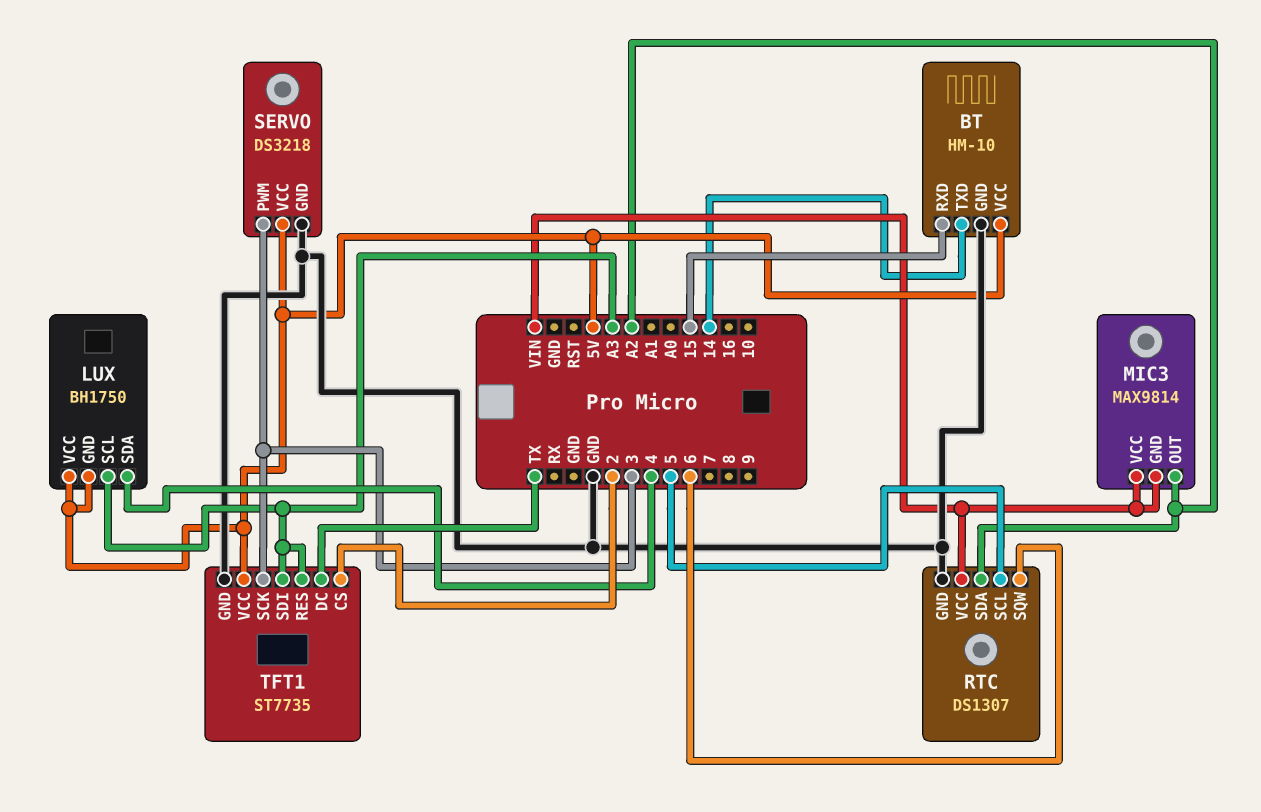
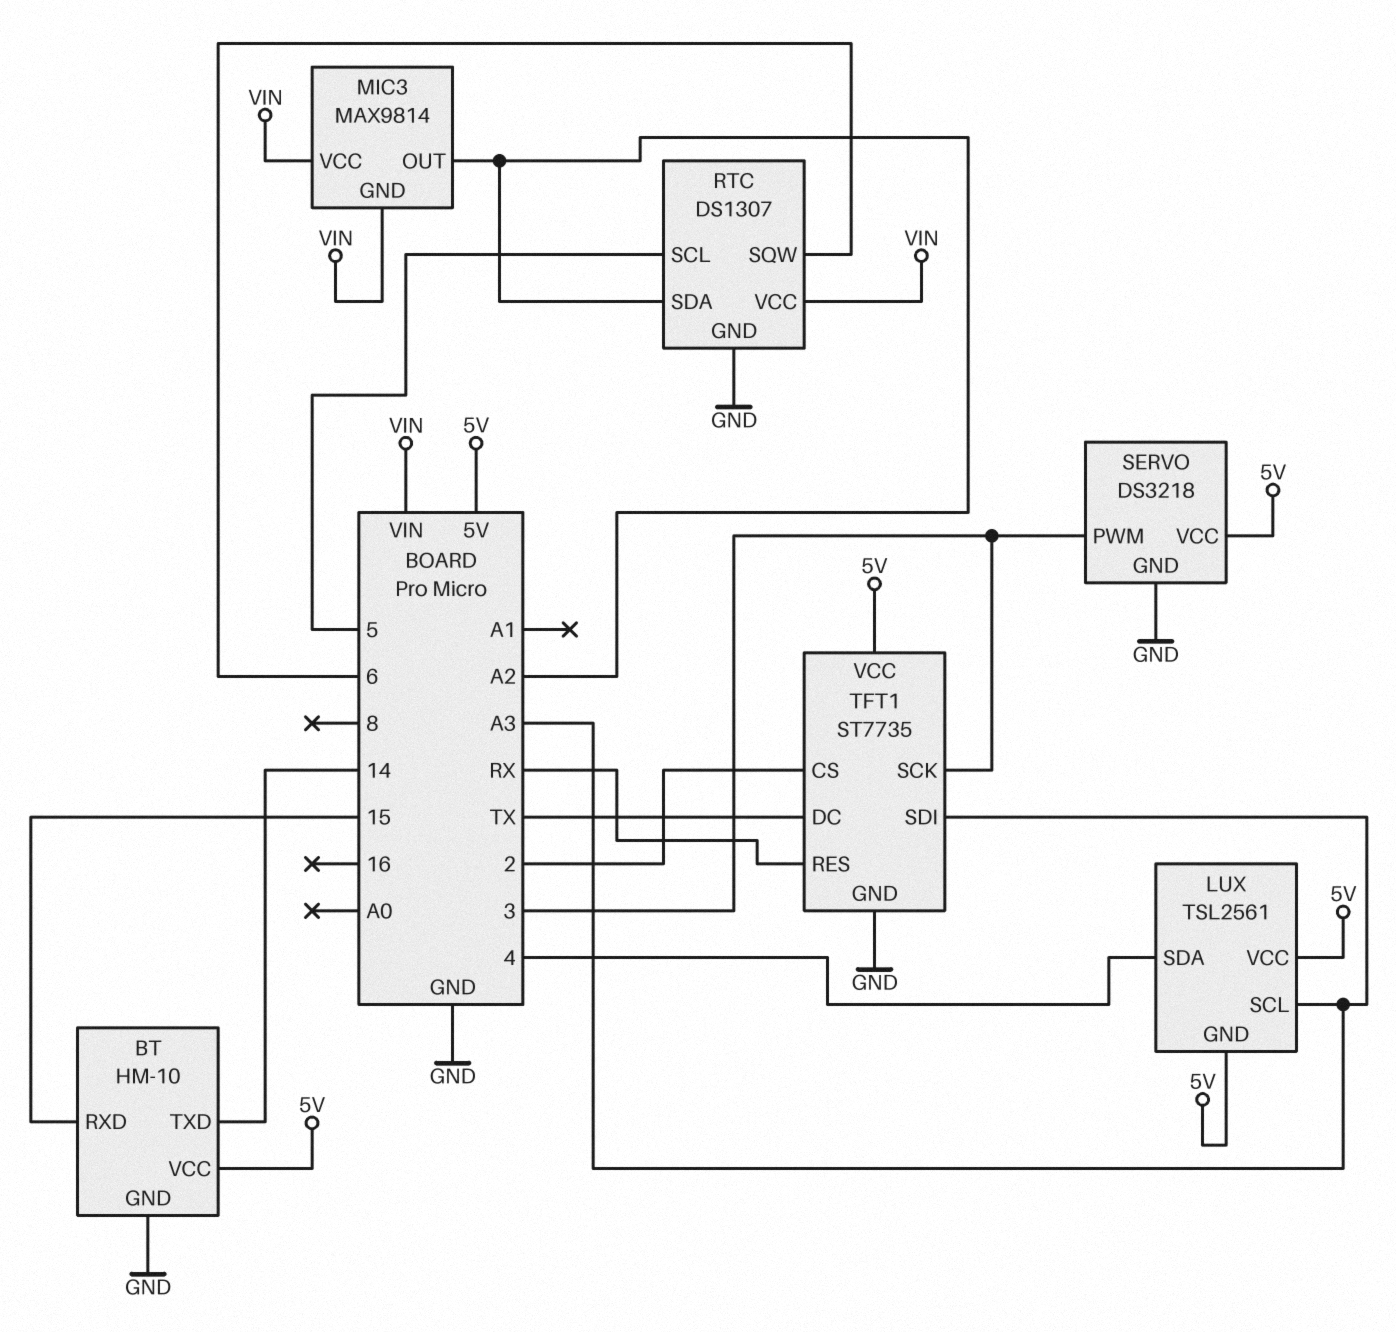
LUX: BH1750 -> TSL2561
TFT1 pin RES: A3 -> RX

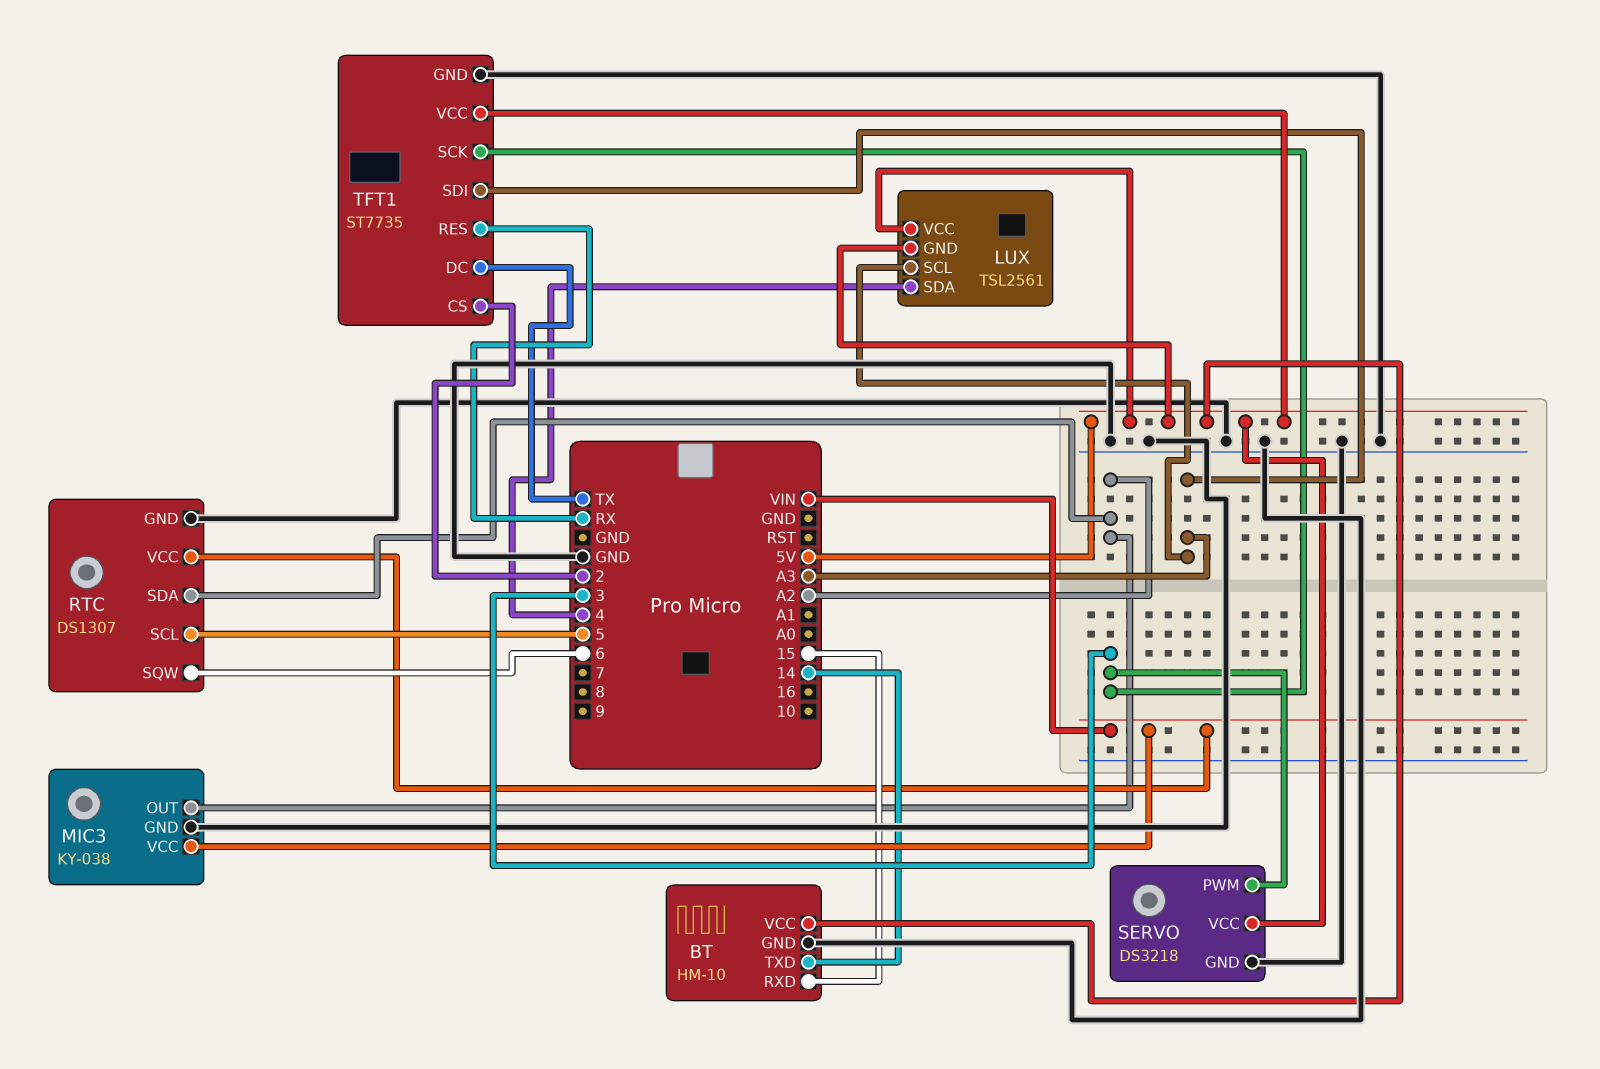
MIC3: MAX9814 -> KY-038
MIC3 pin GND: VIN -> GND

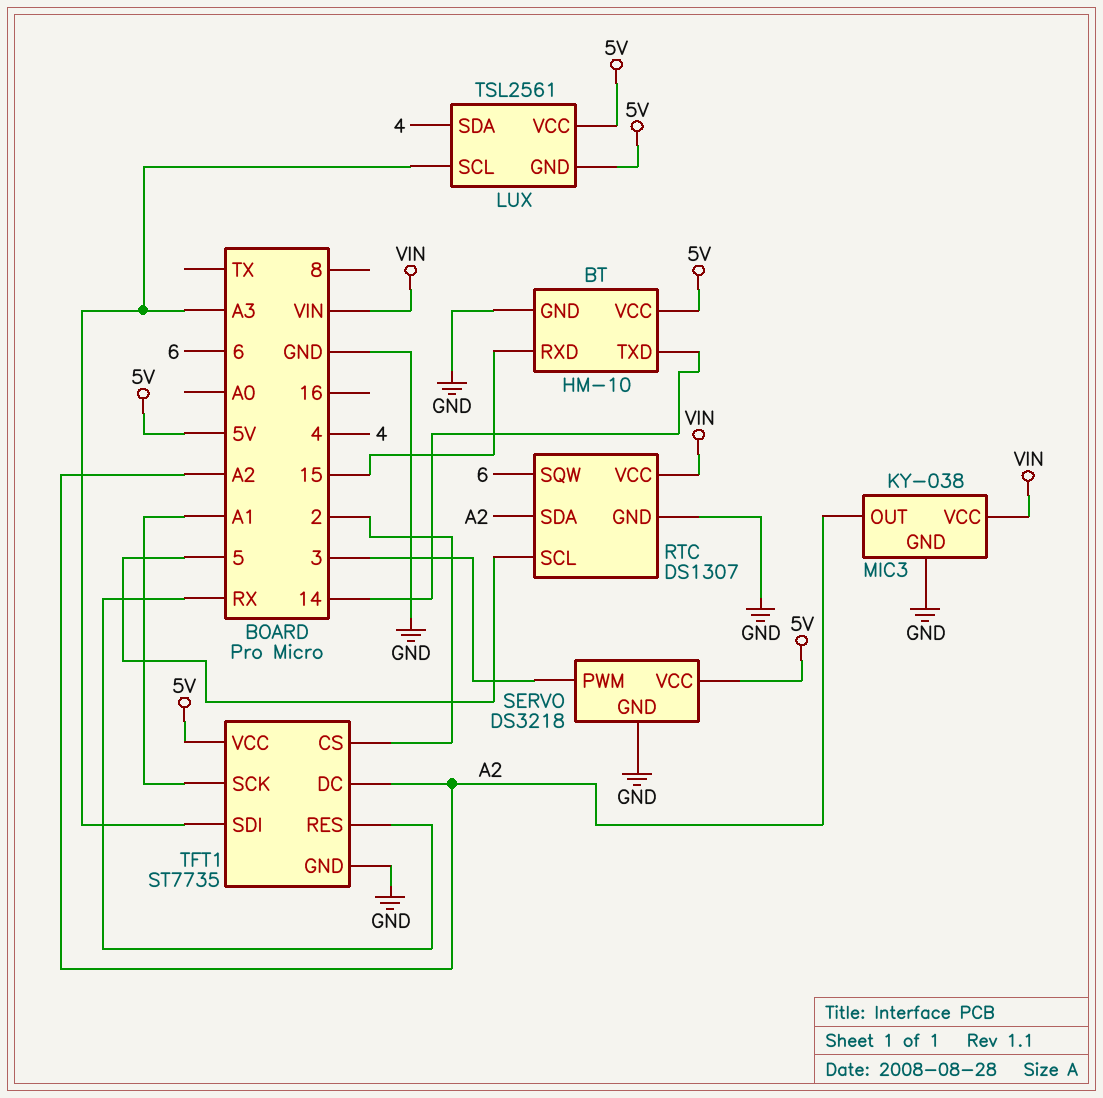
TFT1 pin DC: TX -> A2
TFT1 pin SCK: 3 -> A1

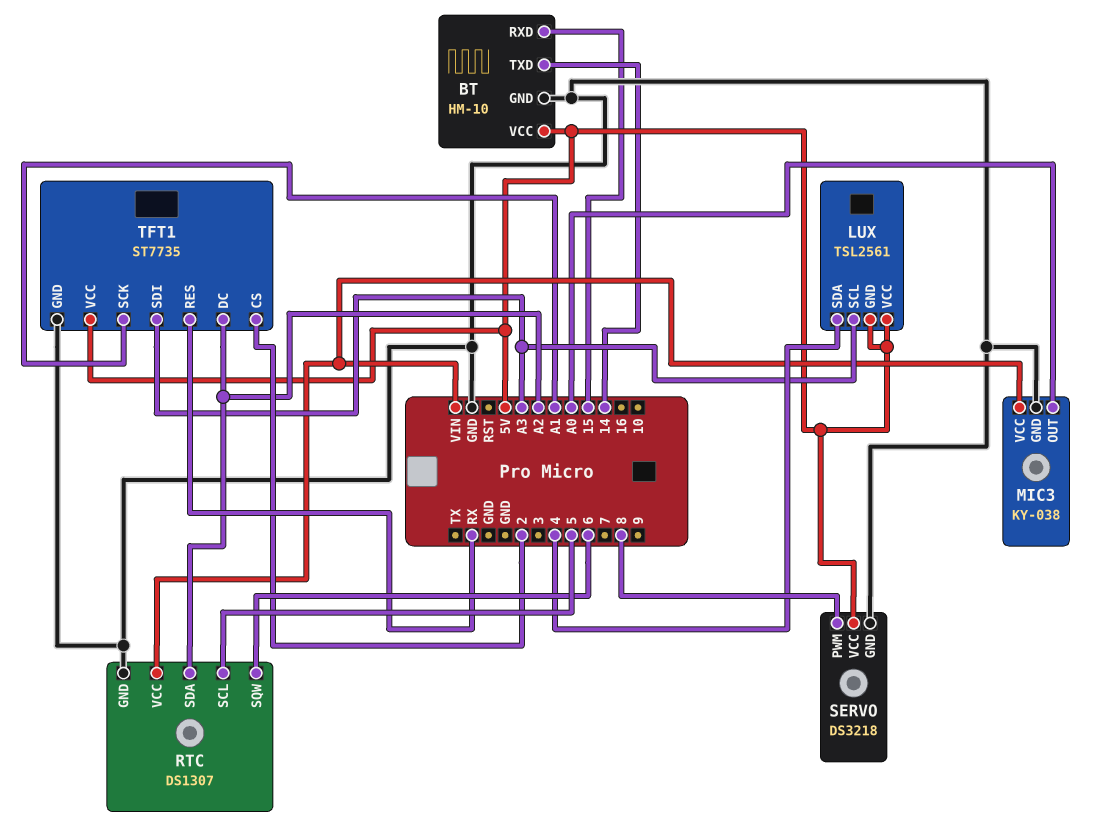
MIC3 pin OUT: A2 -> A0
SERVO pin PWM: 3 -> 8

